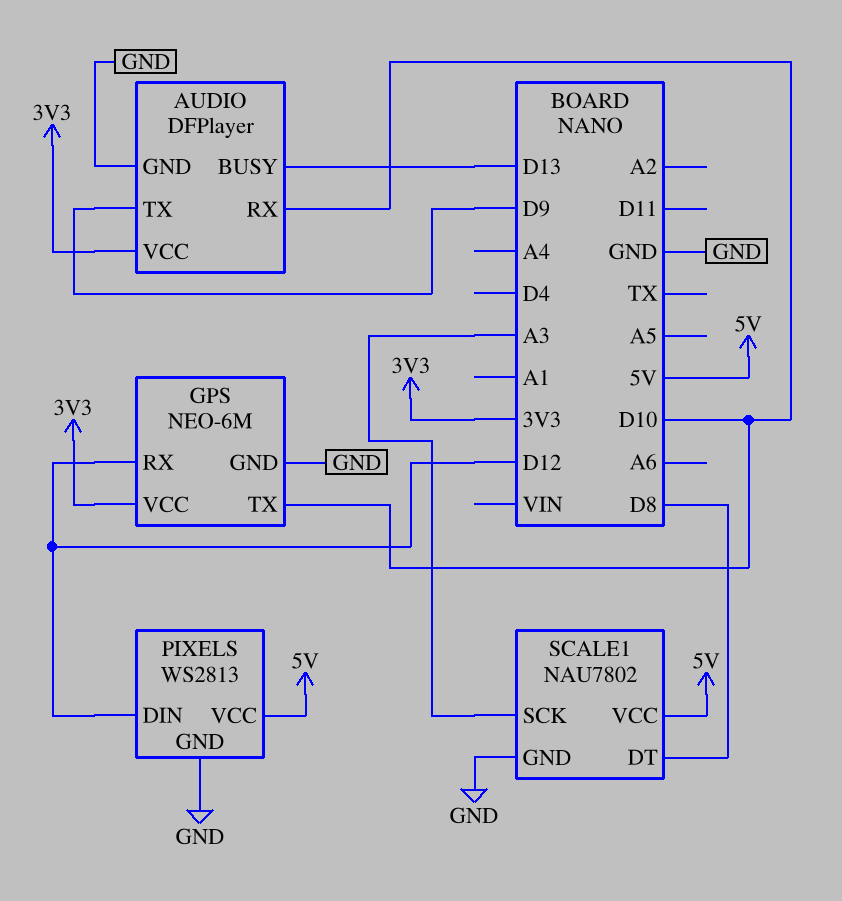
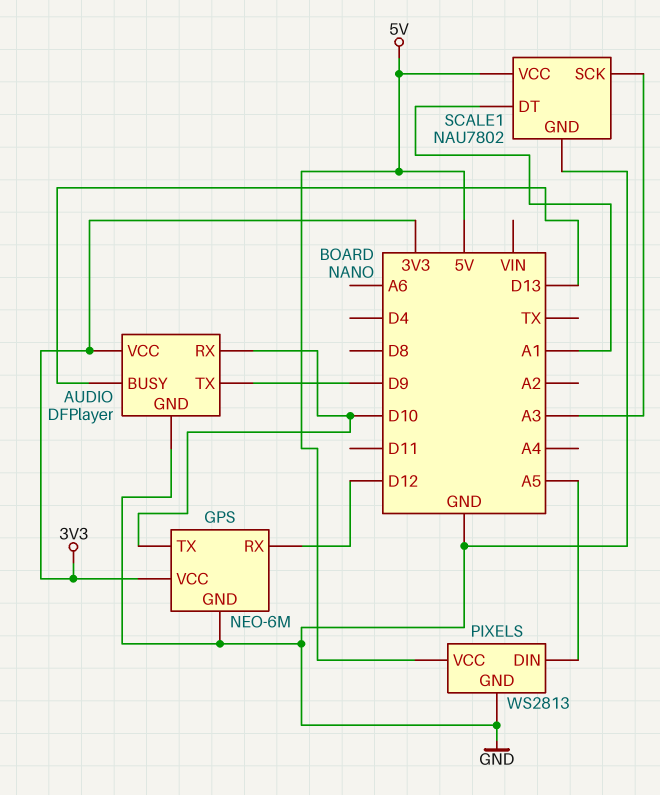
PIXELS pin DIN: D12 -> A5
SCALE1 pin DT: D8 -> A1

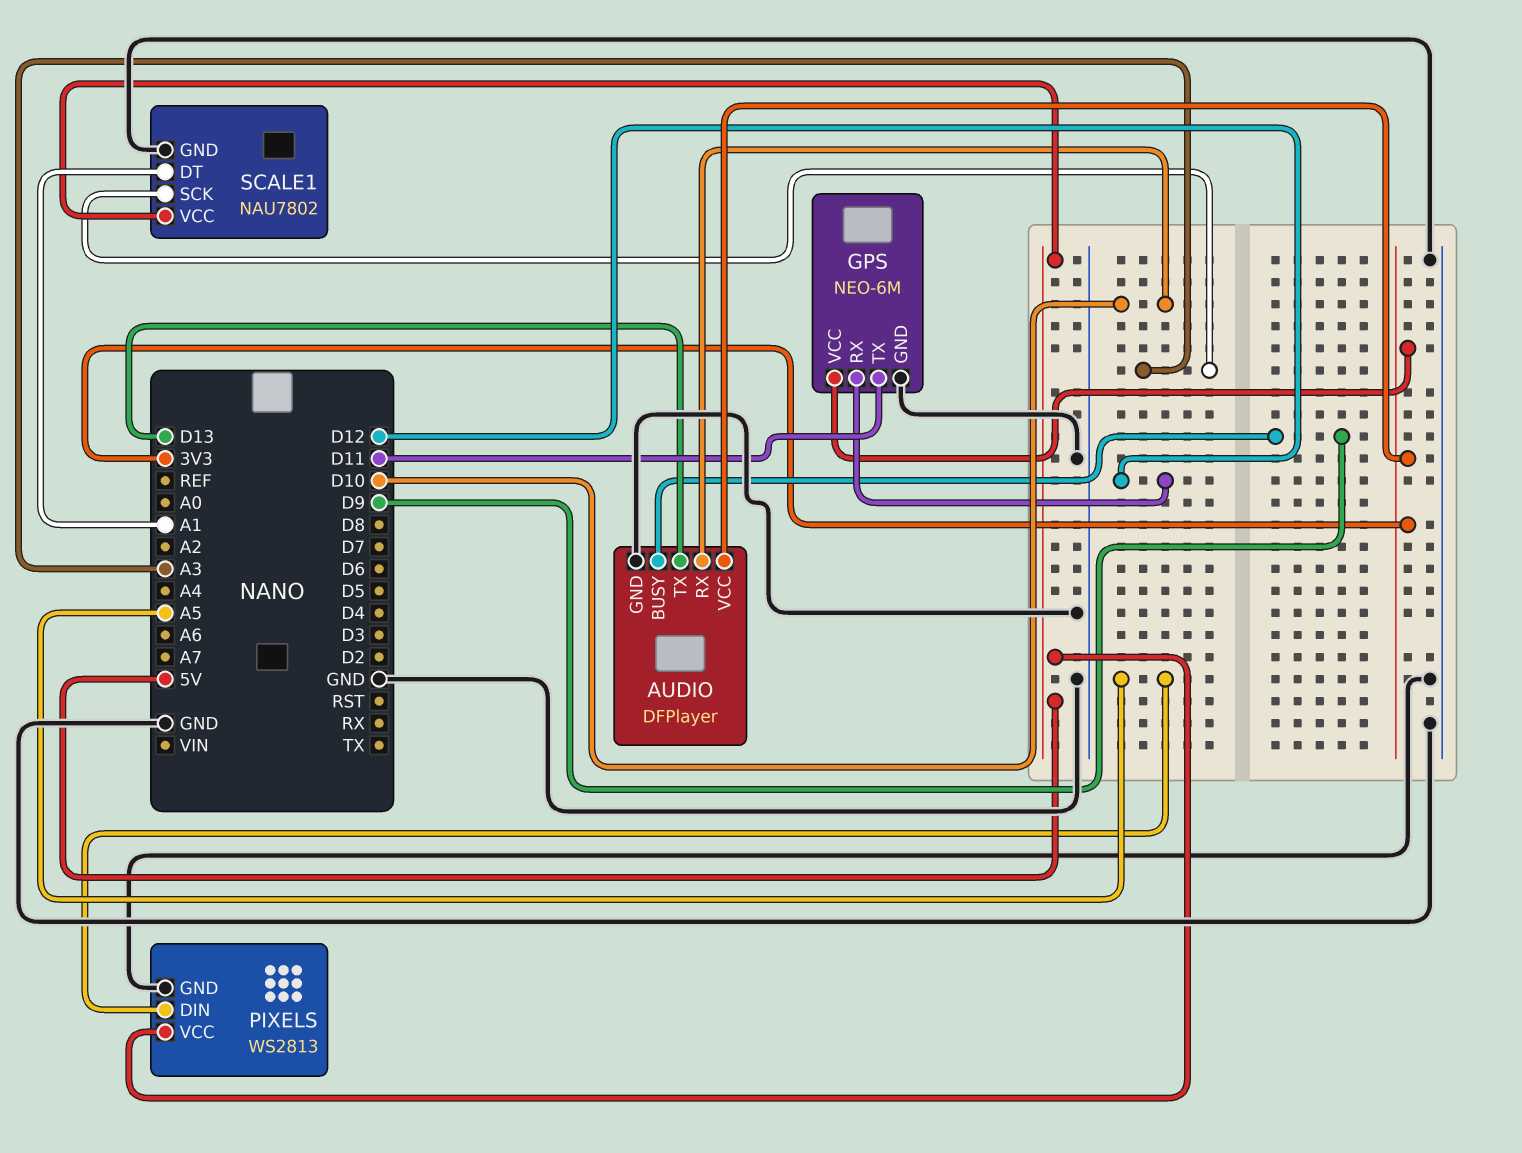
AUDIO pin BUSY: D13 -> D9
AUDIO pin TX: D9 -> D13
GPS pin TX: D10 -> D11

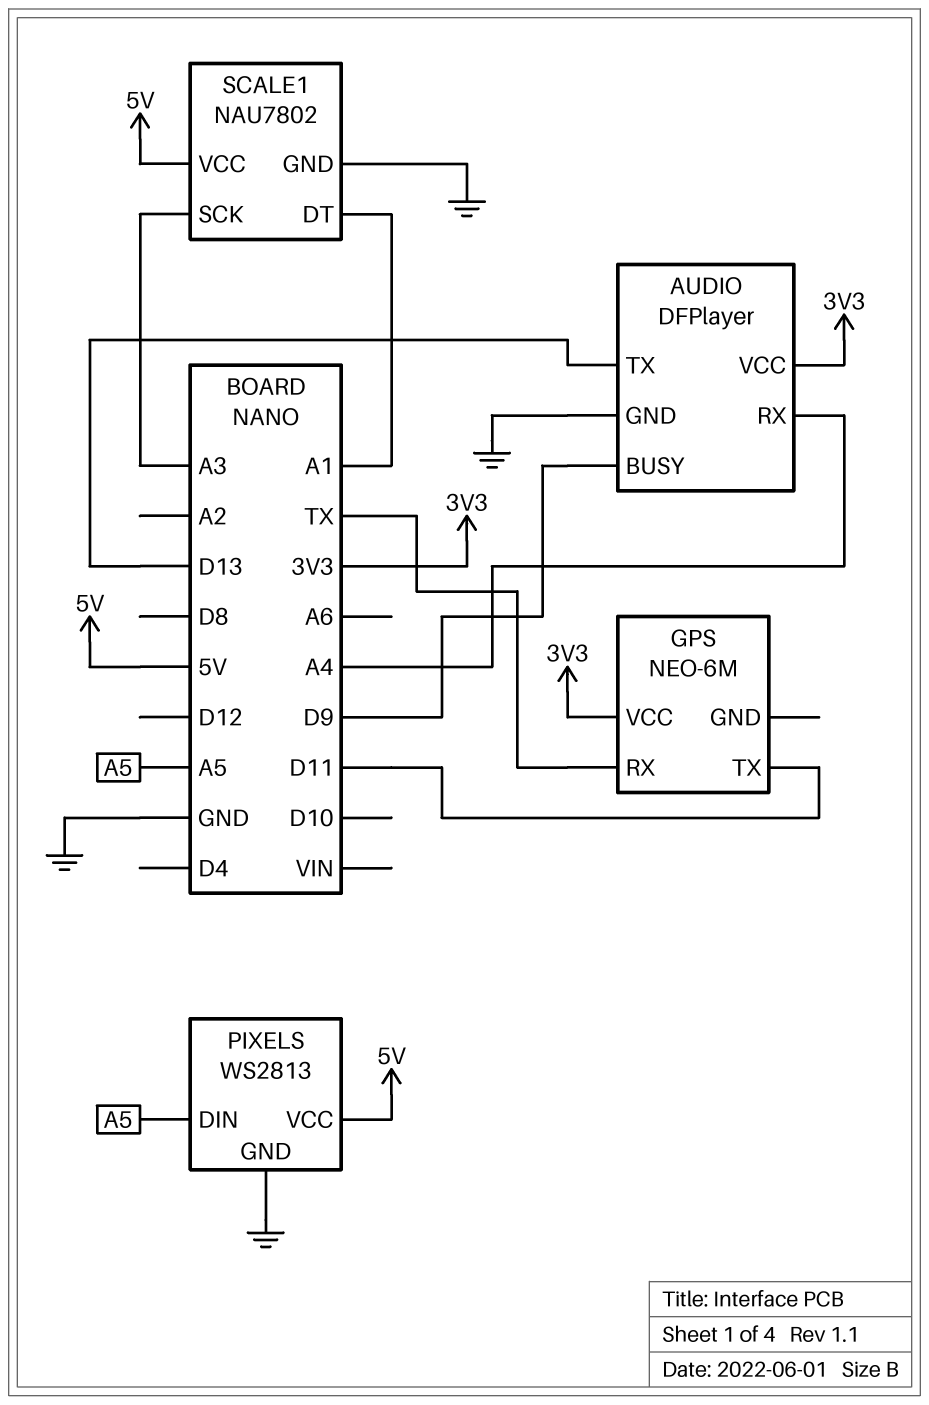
AUDIO pin RX: D10 -> A4
GPS pin GND: GND -> none
GPS pin RX: D12 -> TX

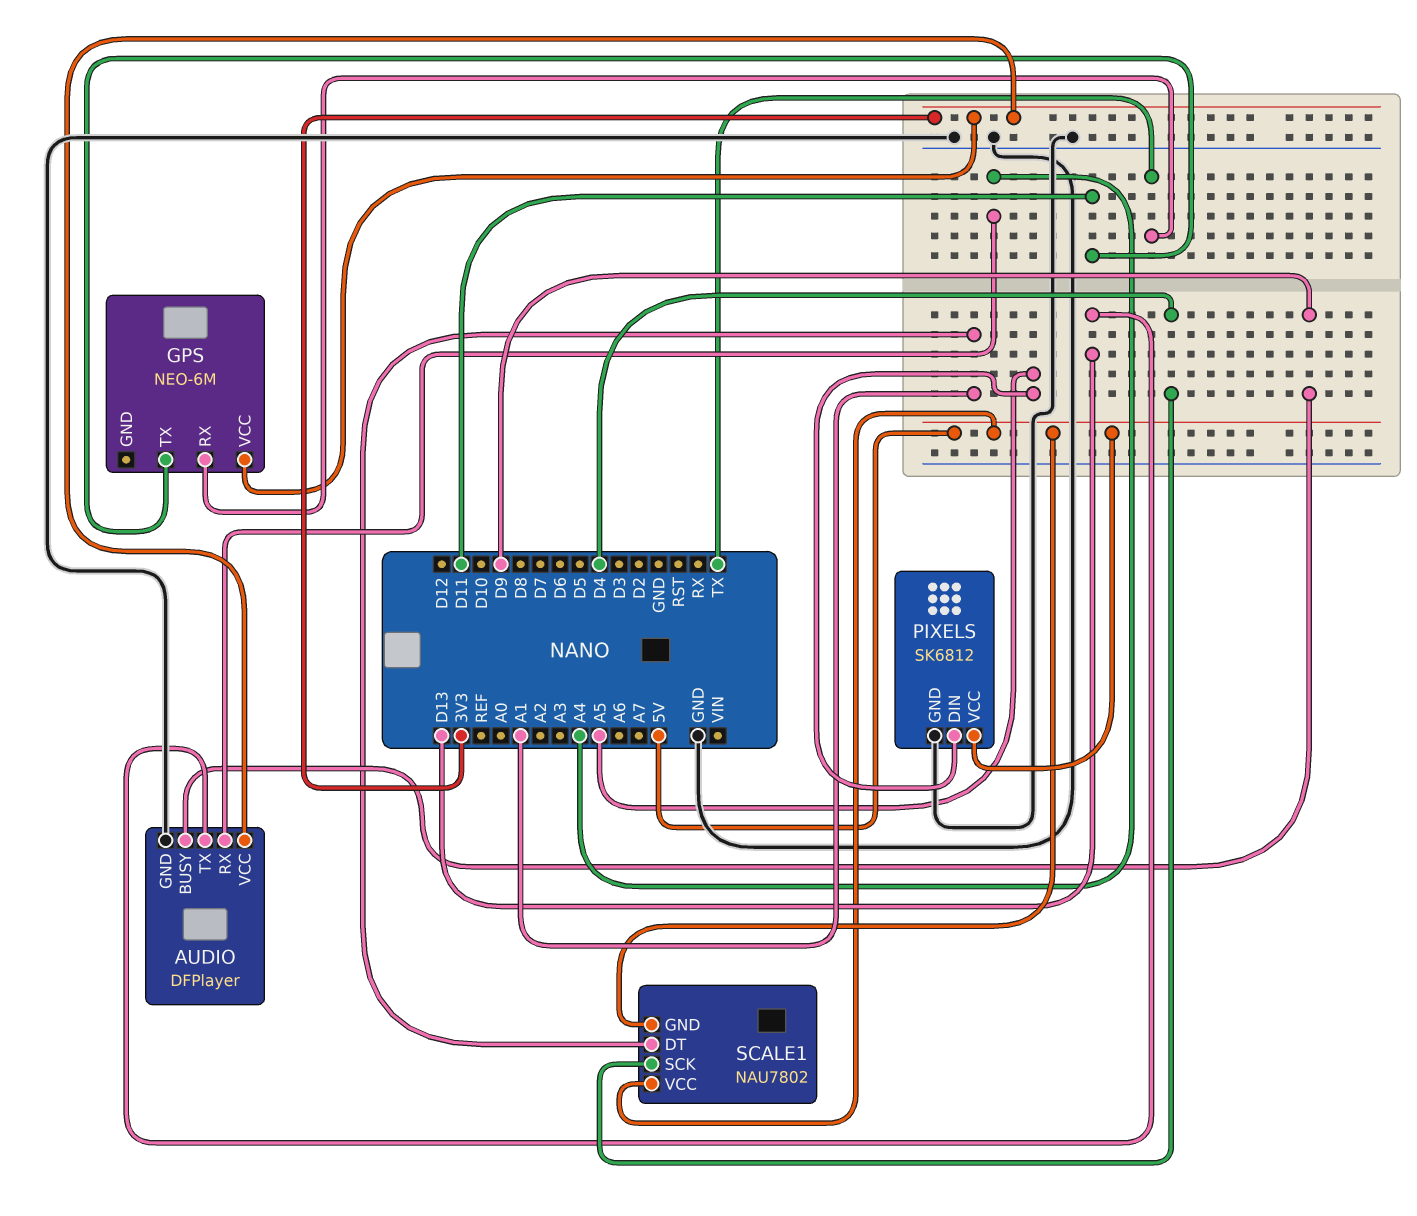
PIXELS: WS2813 -> SK6812
SCALE1 pin GND: GND -> 5V
SCALE1 pin SCK: A3 -> D4

